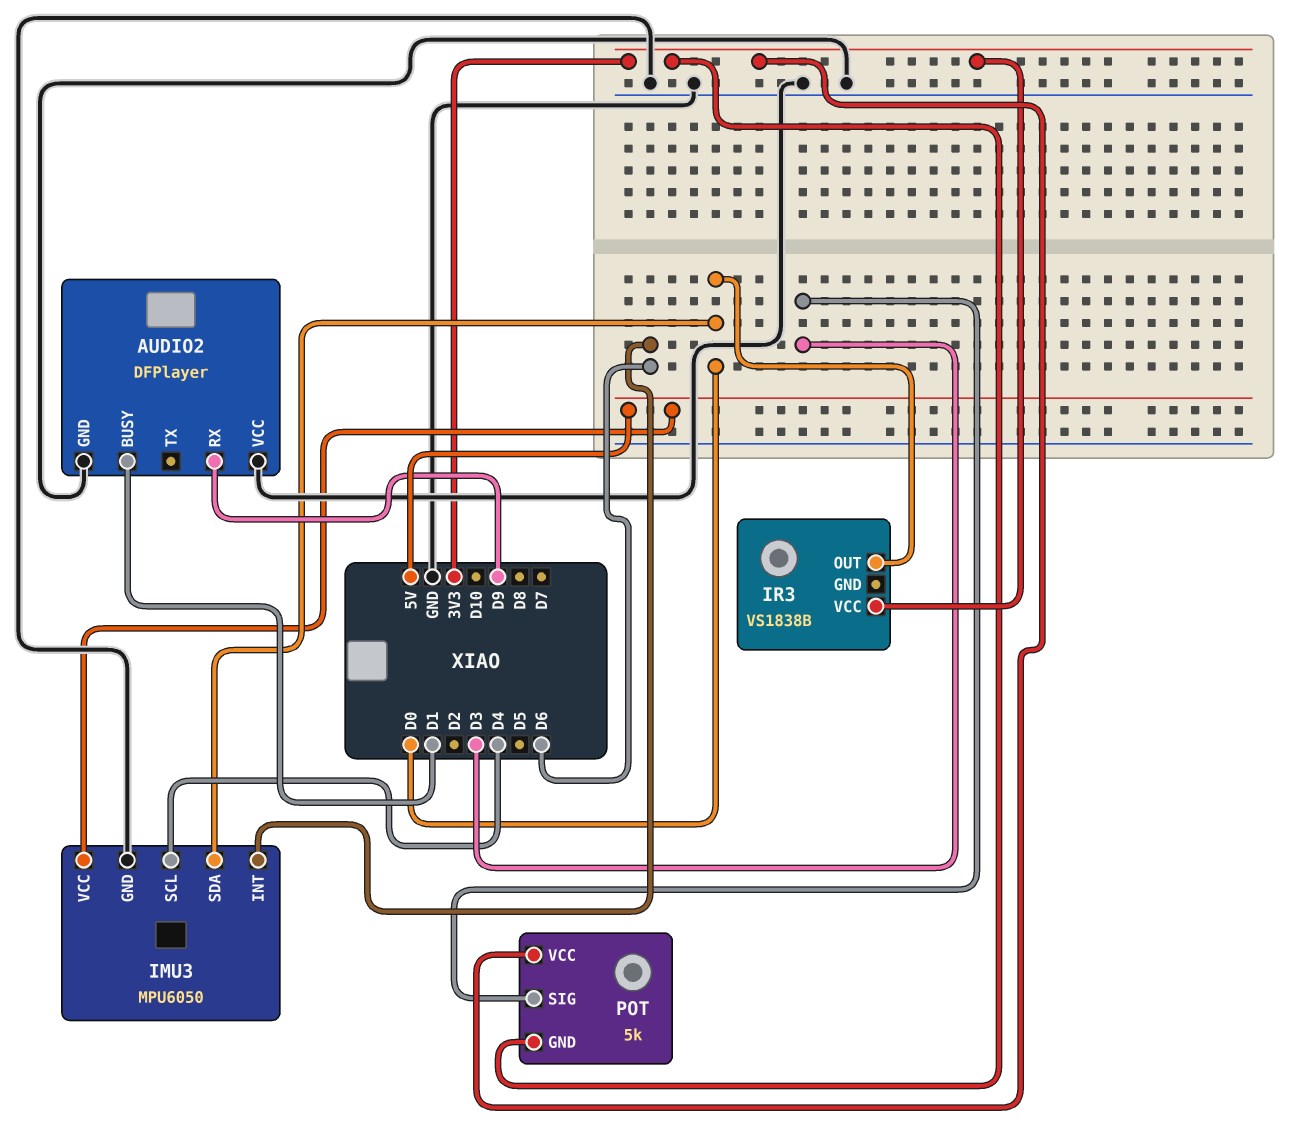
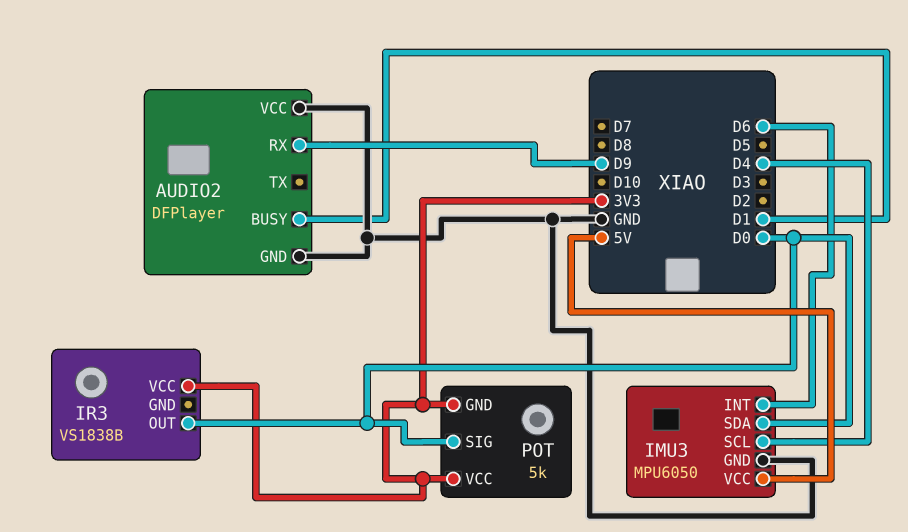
POT pin SIG: D3 -> D0

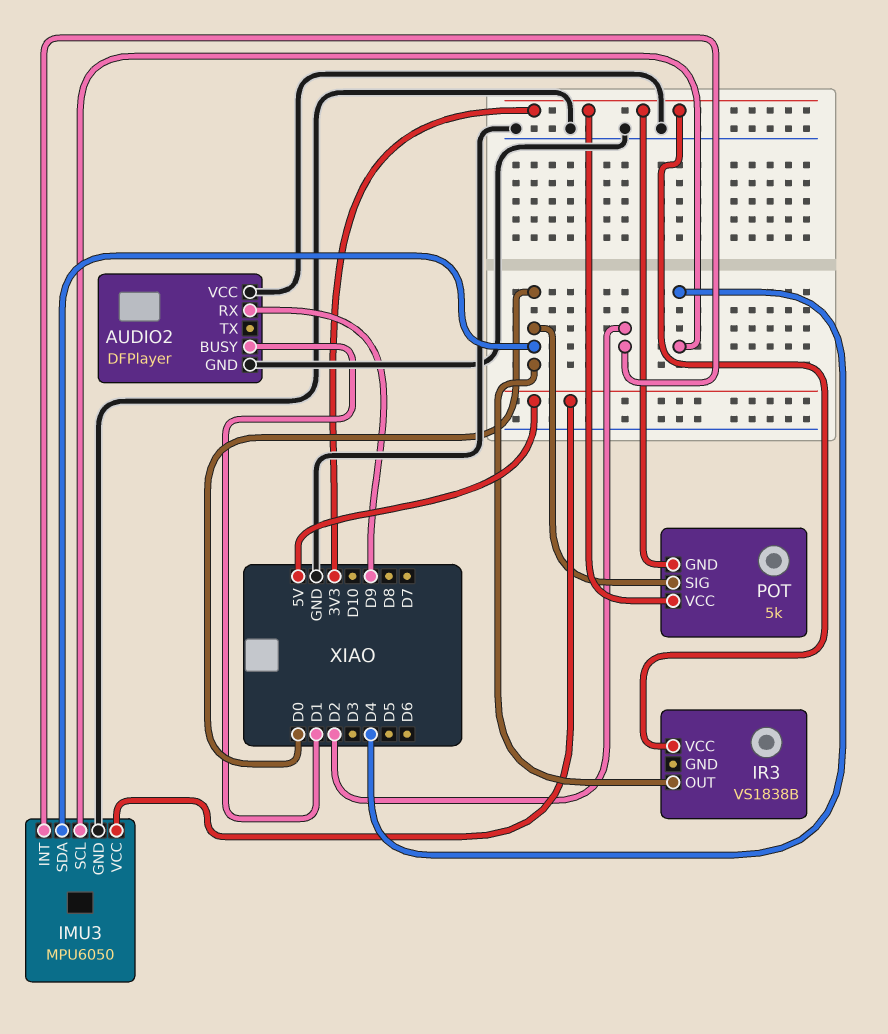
IMU3 pin INT: D6 -> D2

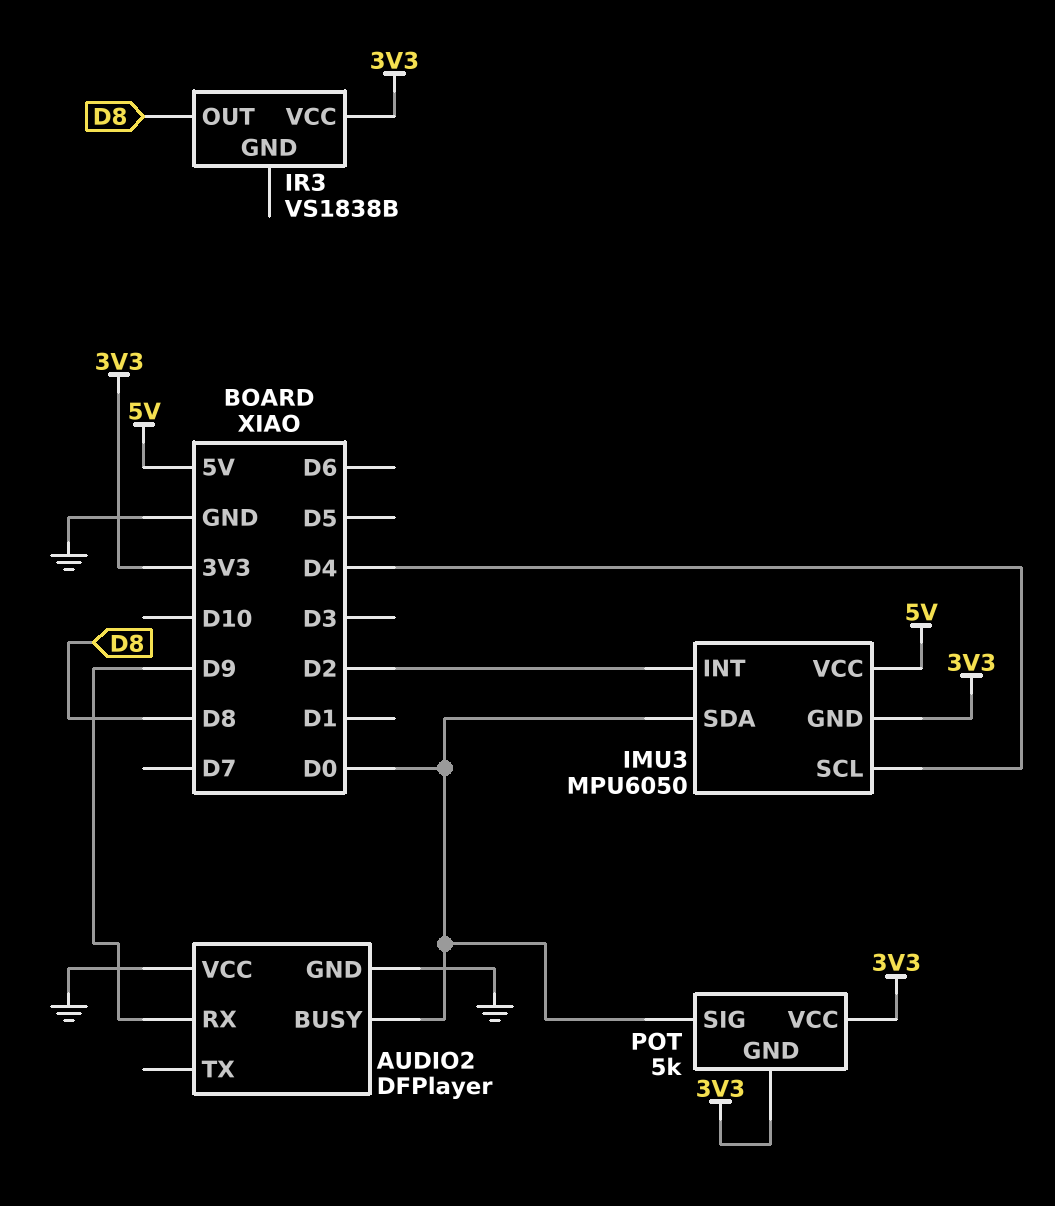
AUDIO2 pin BUSY: D1 -> D0
IMU3 pin GND: GND -> 3V3
IR3 pin OUT: D0 -> D8

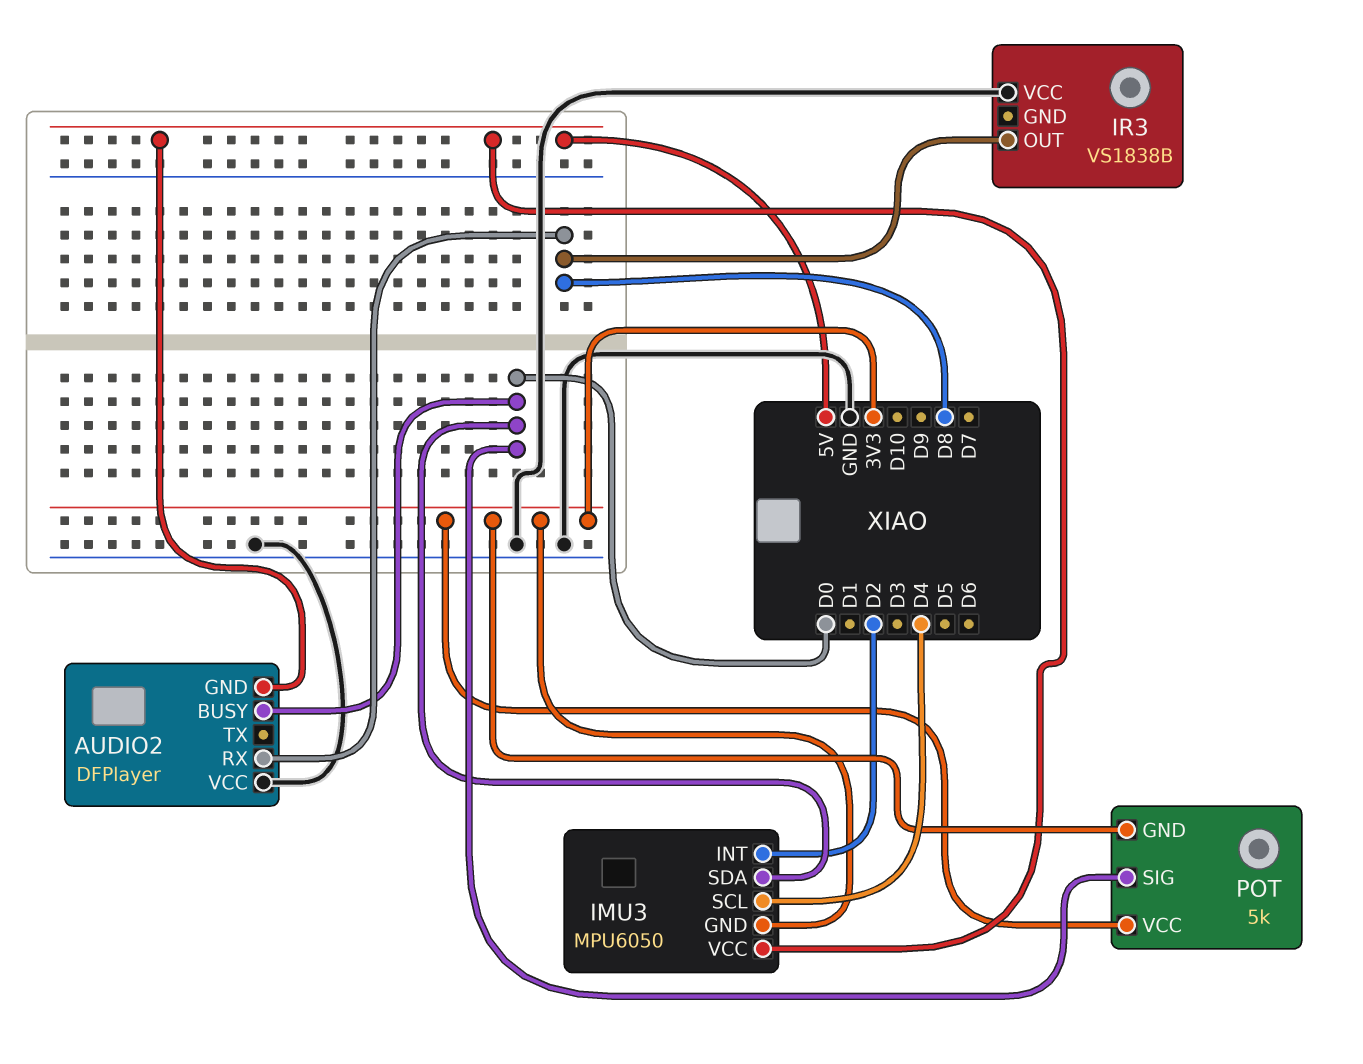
AUDIO2 pin GND: GND -> 5V
AUDIO2 pin RX: D9 -> D8
IR3 pin VCC: 3V3 -> GND

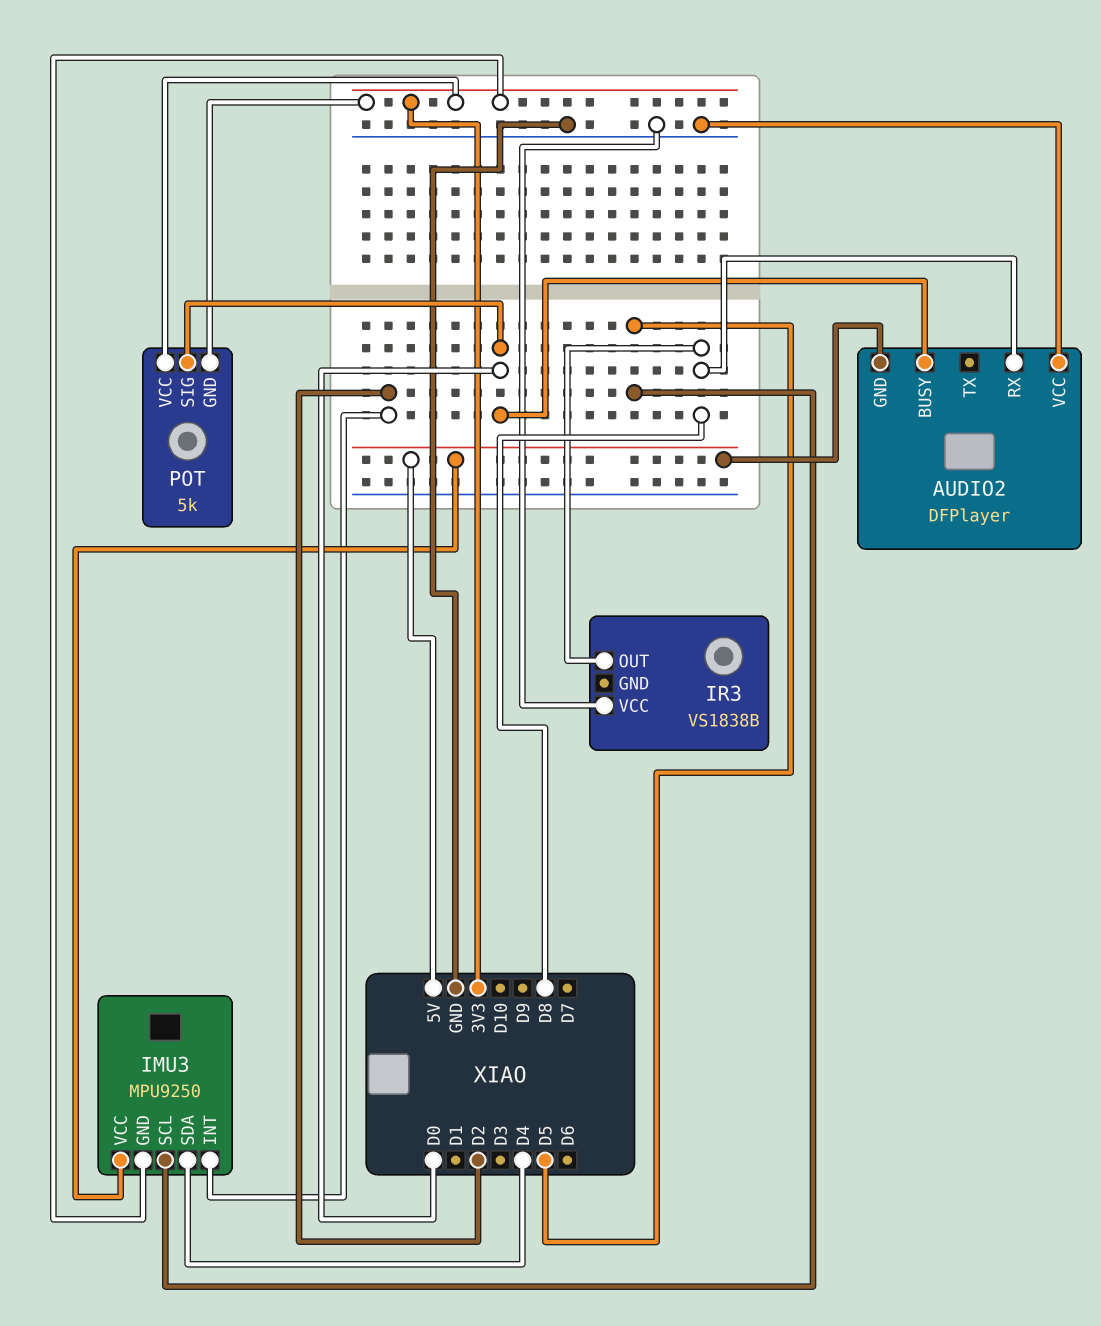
IMU3: MPU6050 -> MPU9250
IMU3 pin SCL: D4 -> D5
IMU3 pin SDA: D0 -> D4

